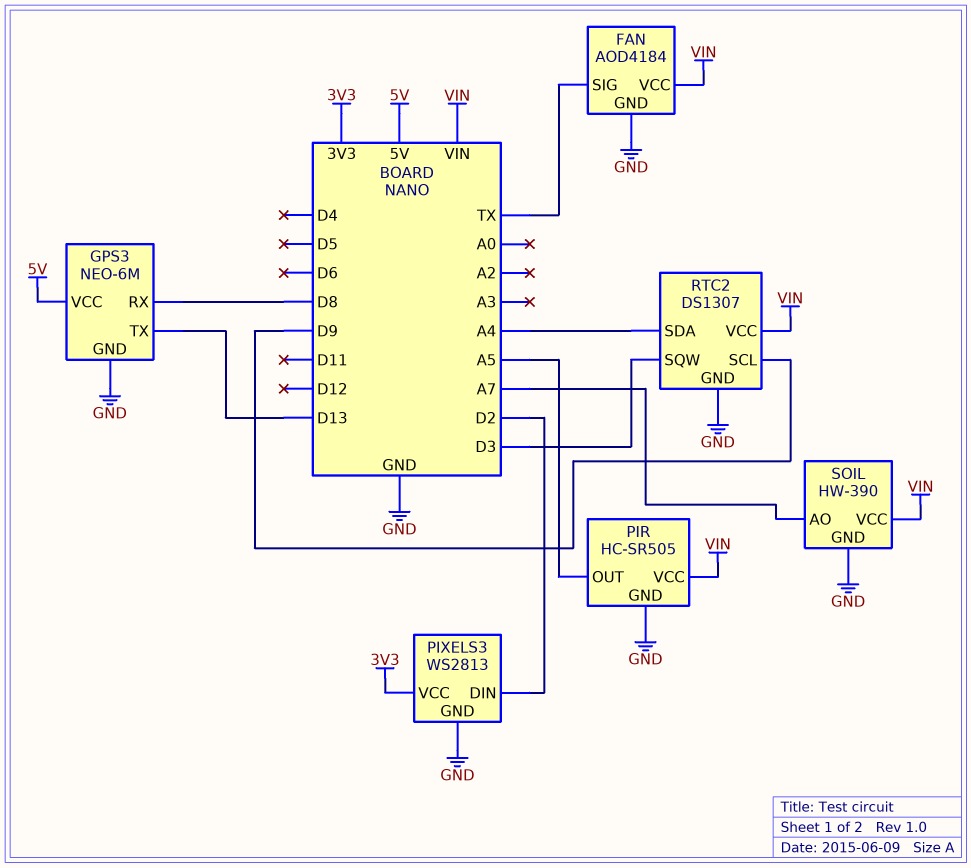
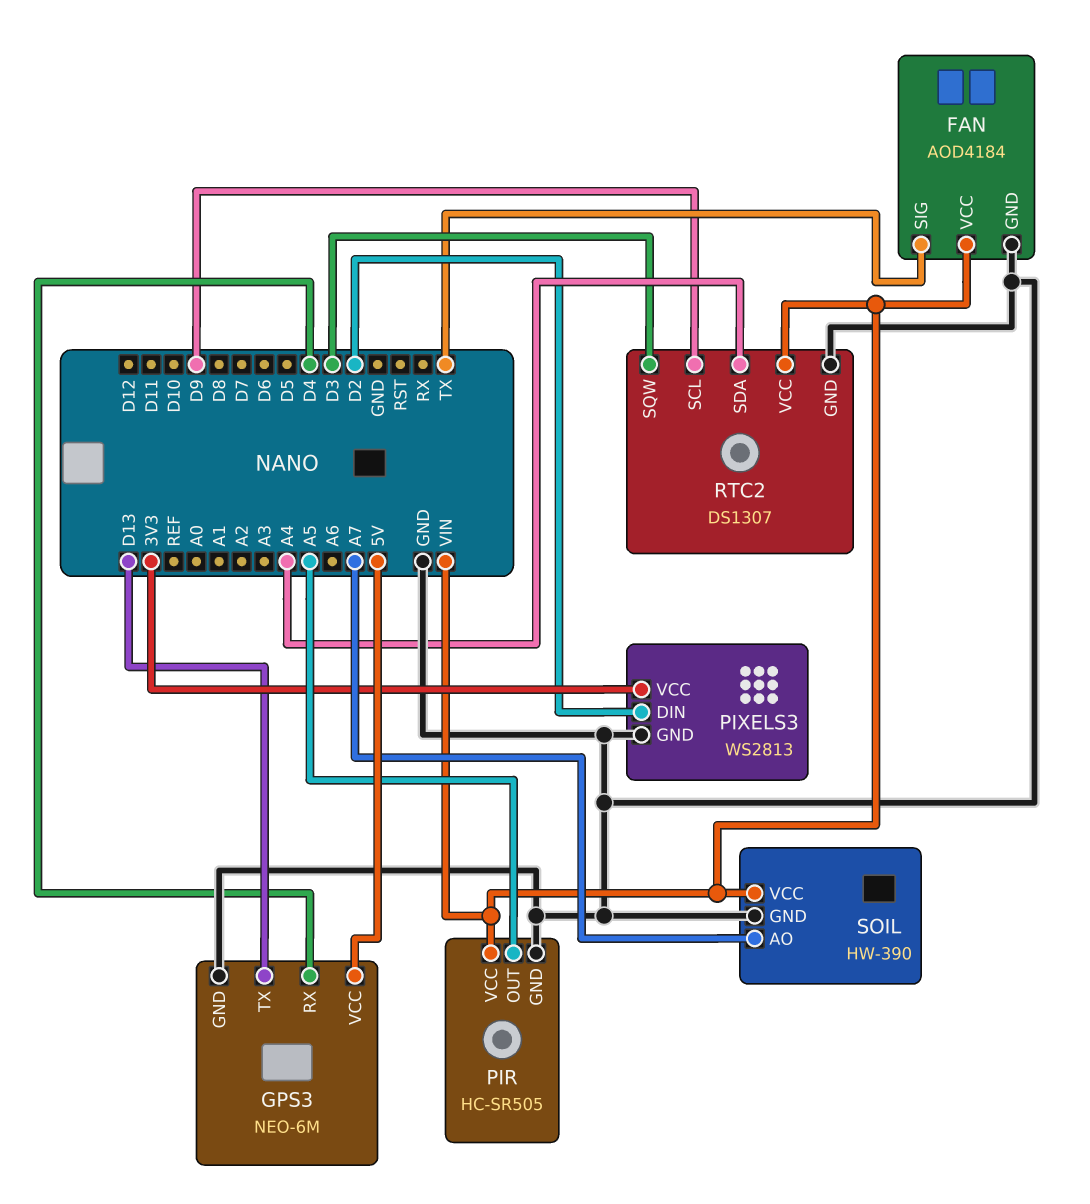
GPS3 pin RX: D8 -> D4

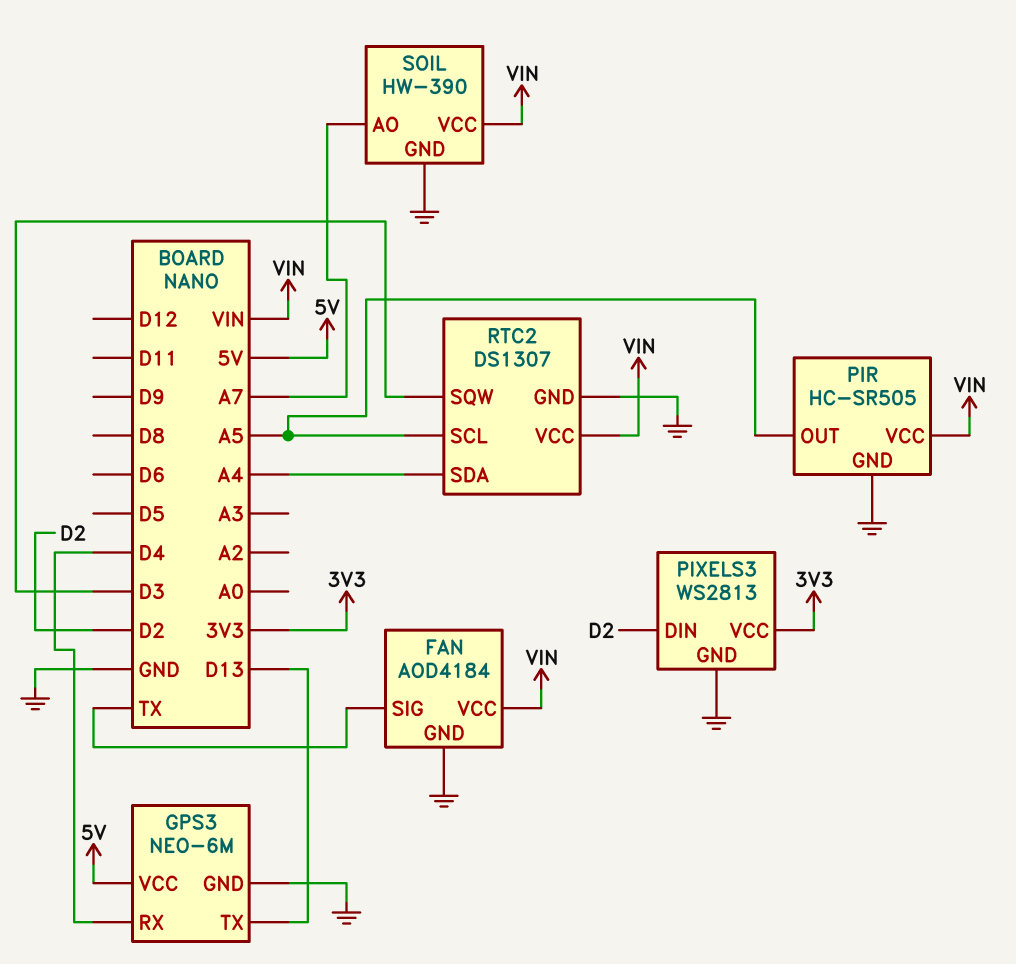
RTC2 pin SCL: D9 -> A5

